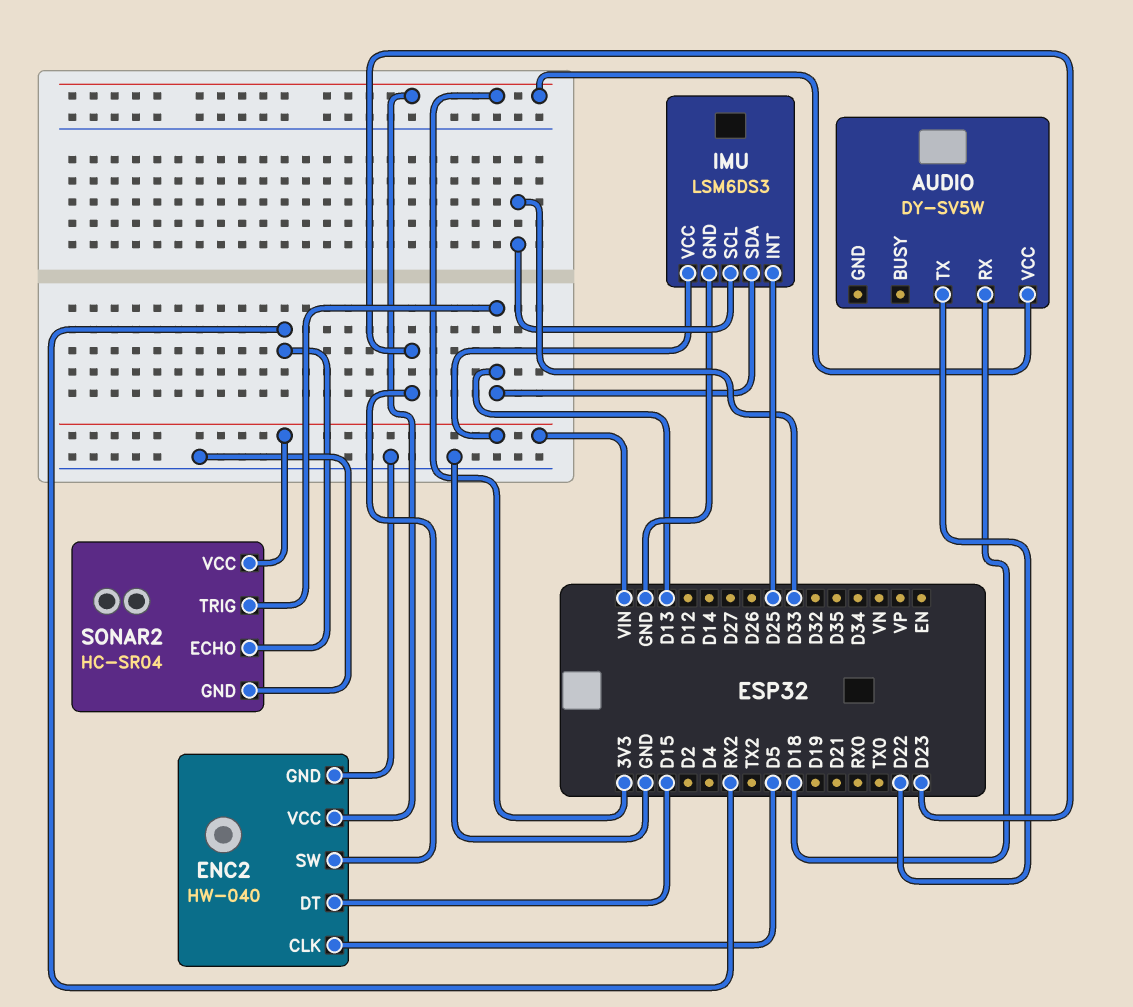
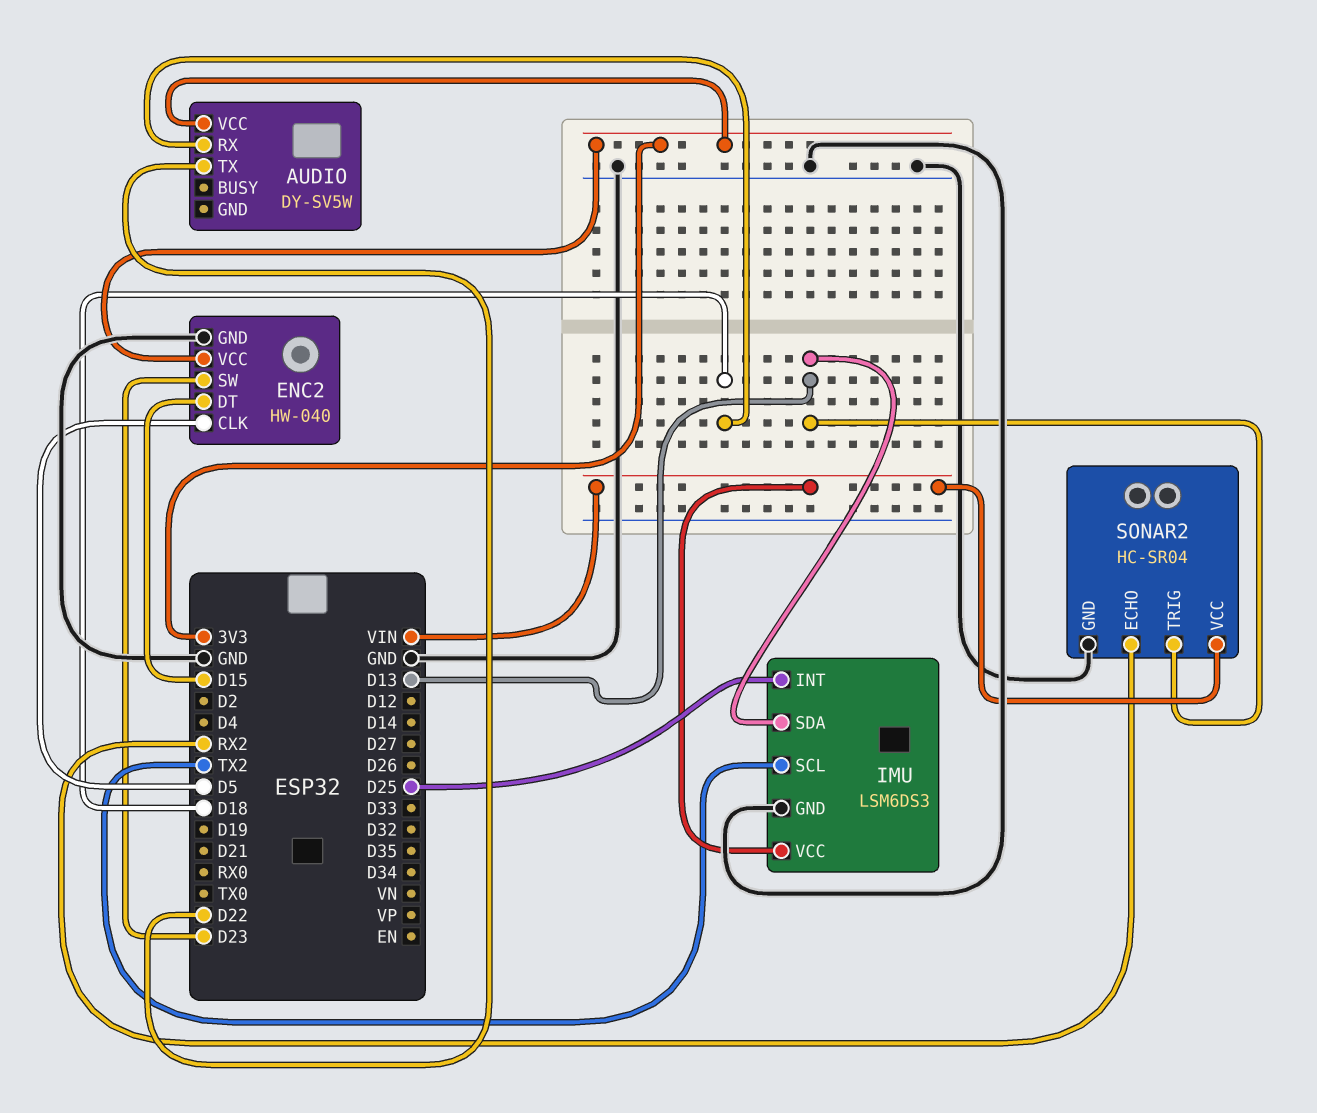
IMU pin SCL: D33 -> TX2

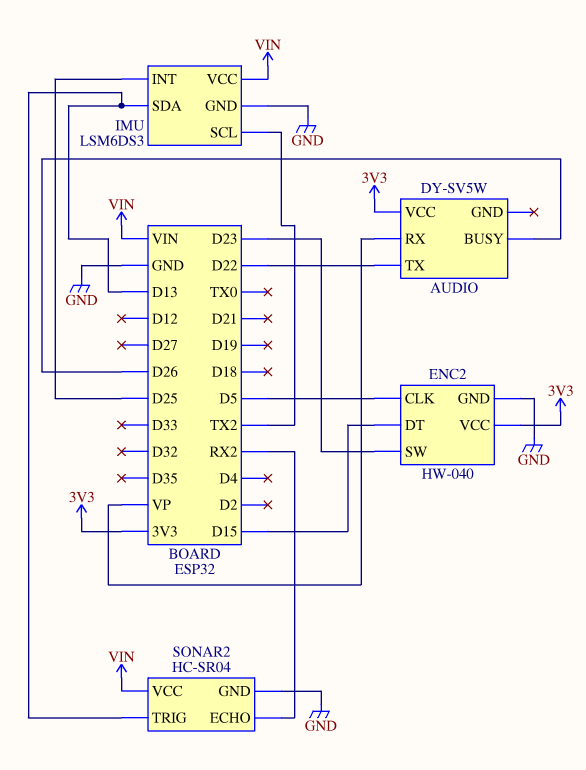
AUDIO pin BUSY: none -> D26
AUDIO pin RX: D18 -> VP

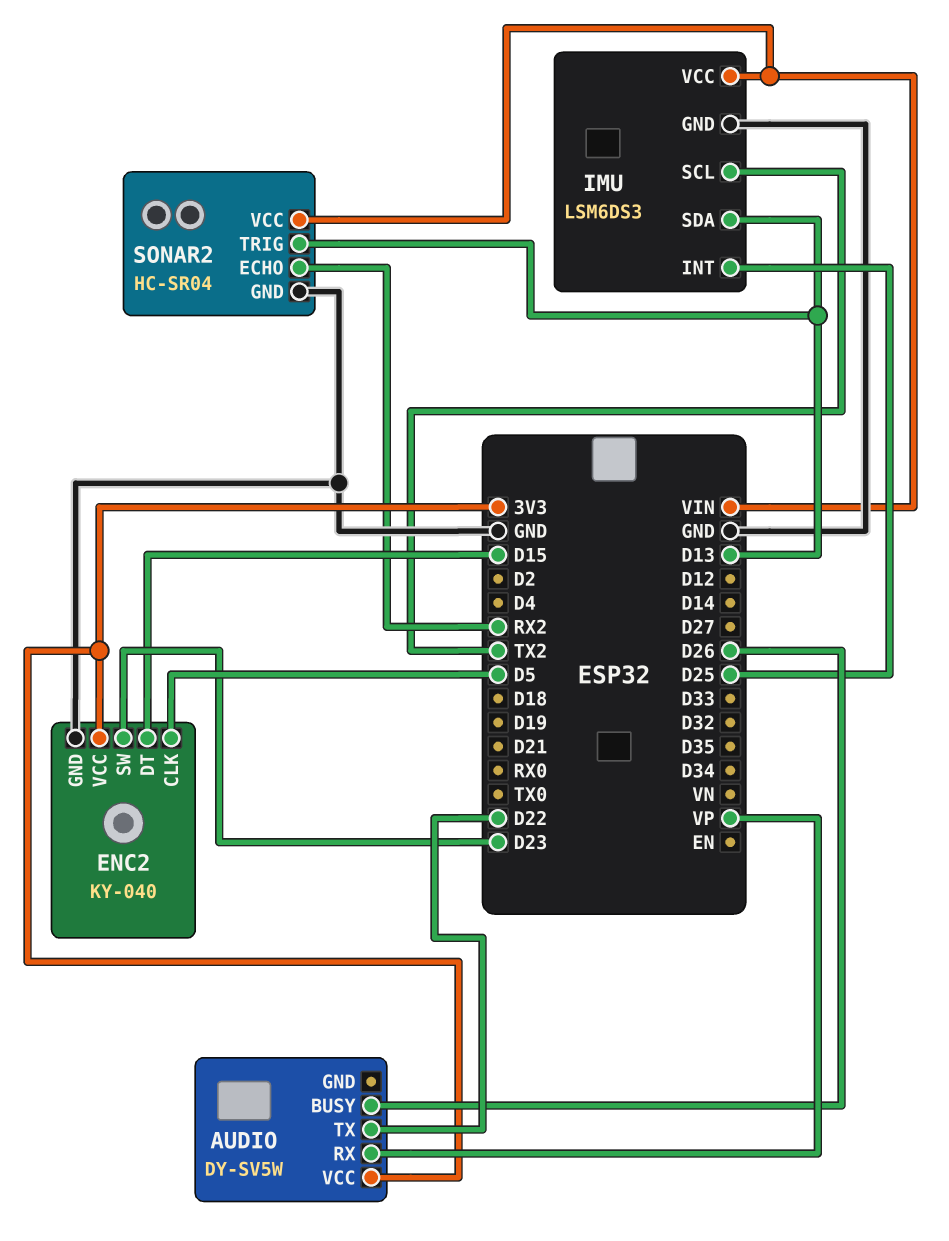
ENC2: HW-040 -> KY-040

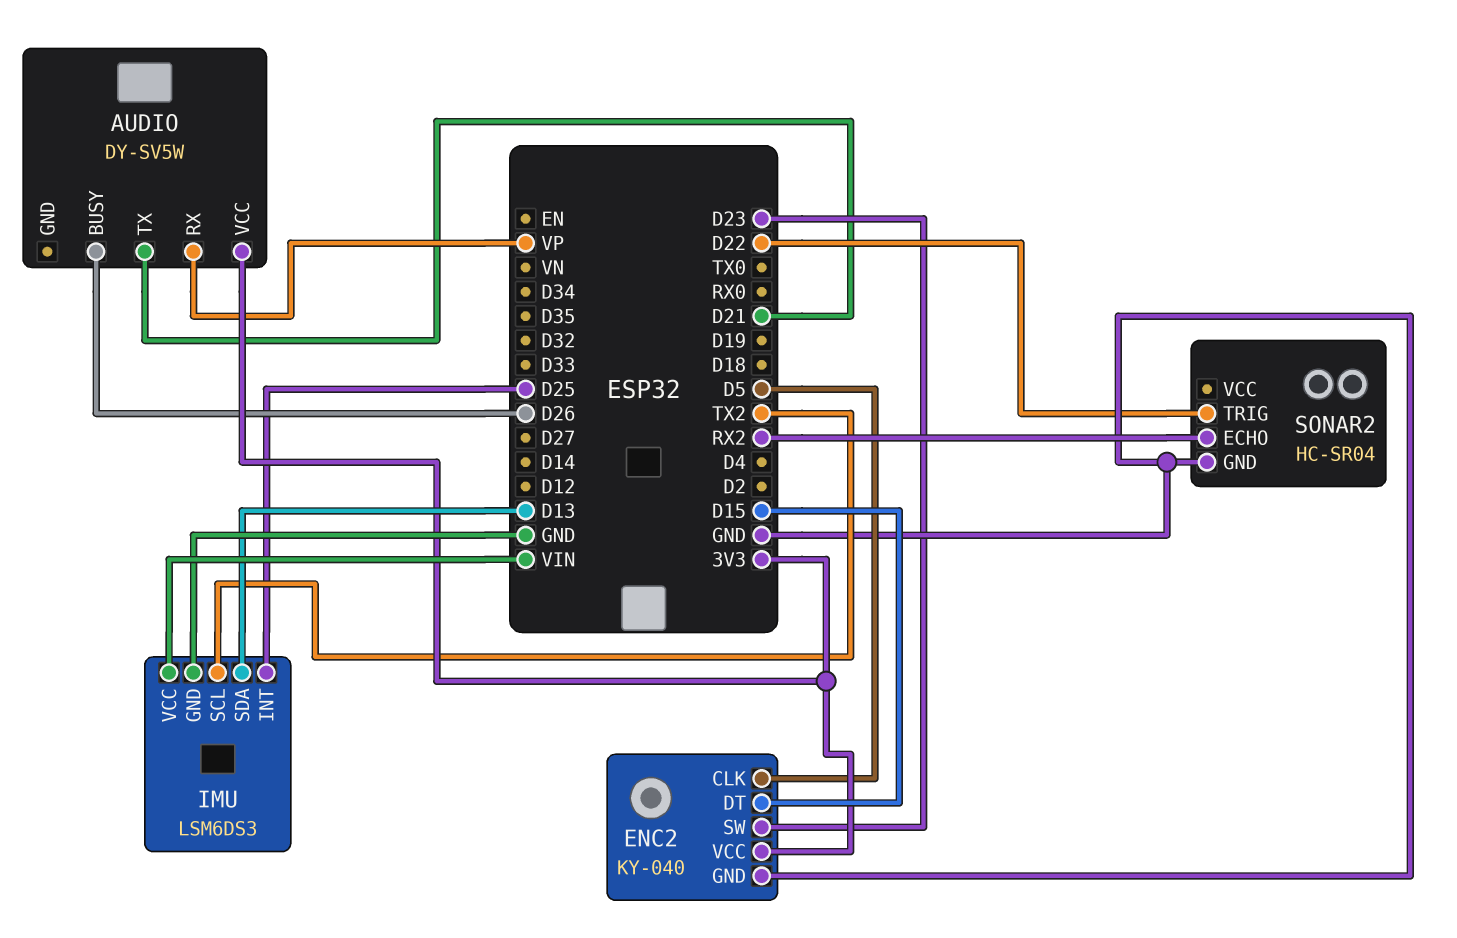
AUDIO pin TX: D22 -> D21
SONAR2 pin TRIG: D13 -> D22
SONAR2 pin VCC: VIN -> none

